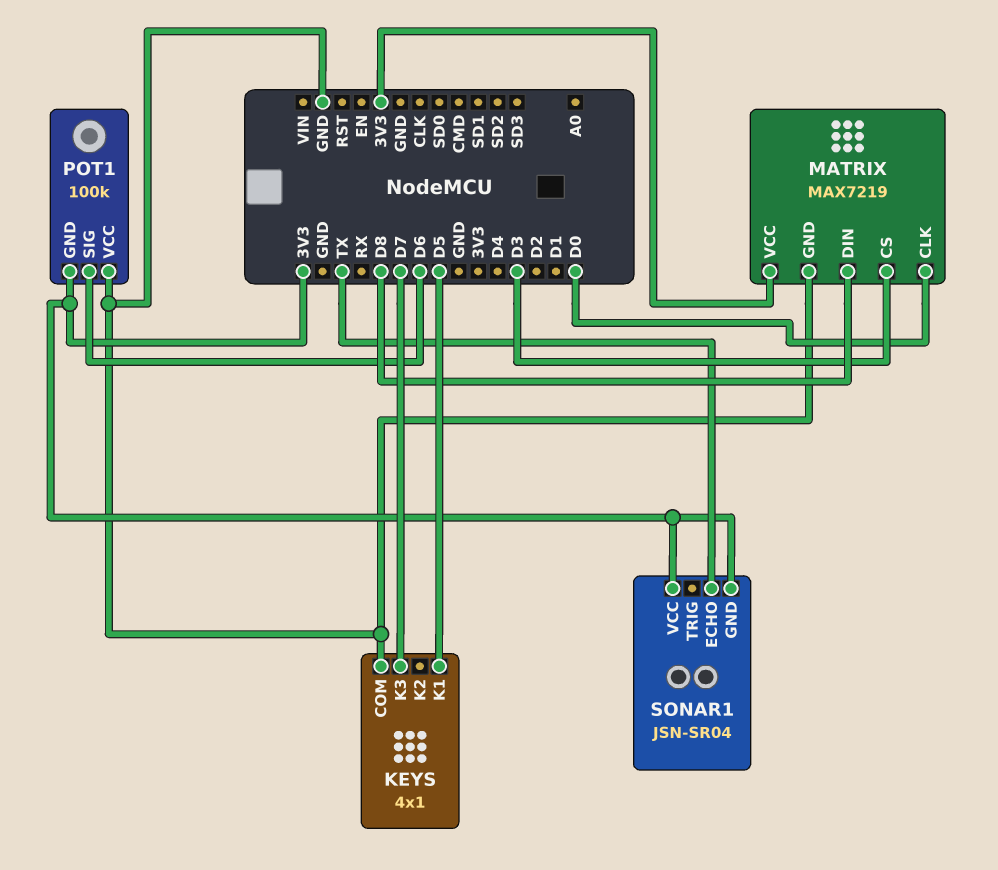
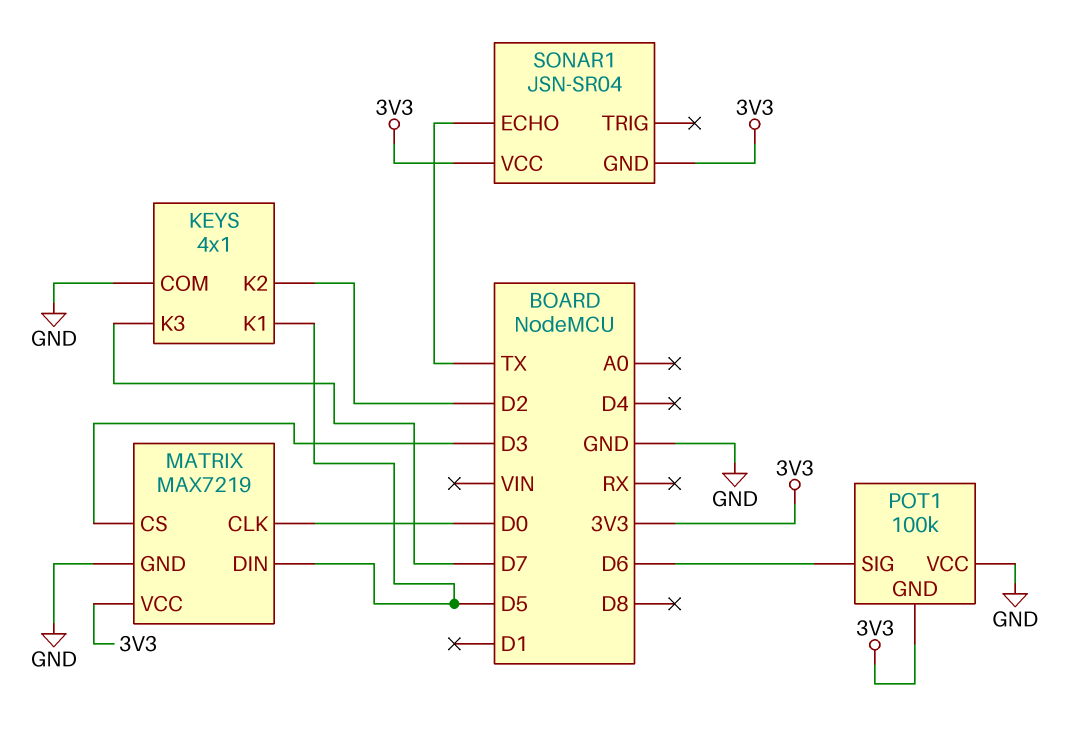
KEYS pin K2: none -> D2
MATRIX pin DIN: D8 -> D5

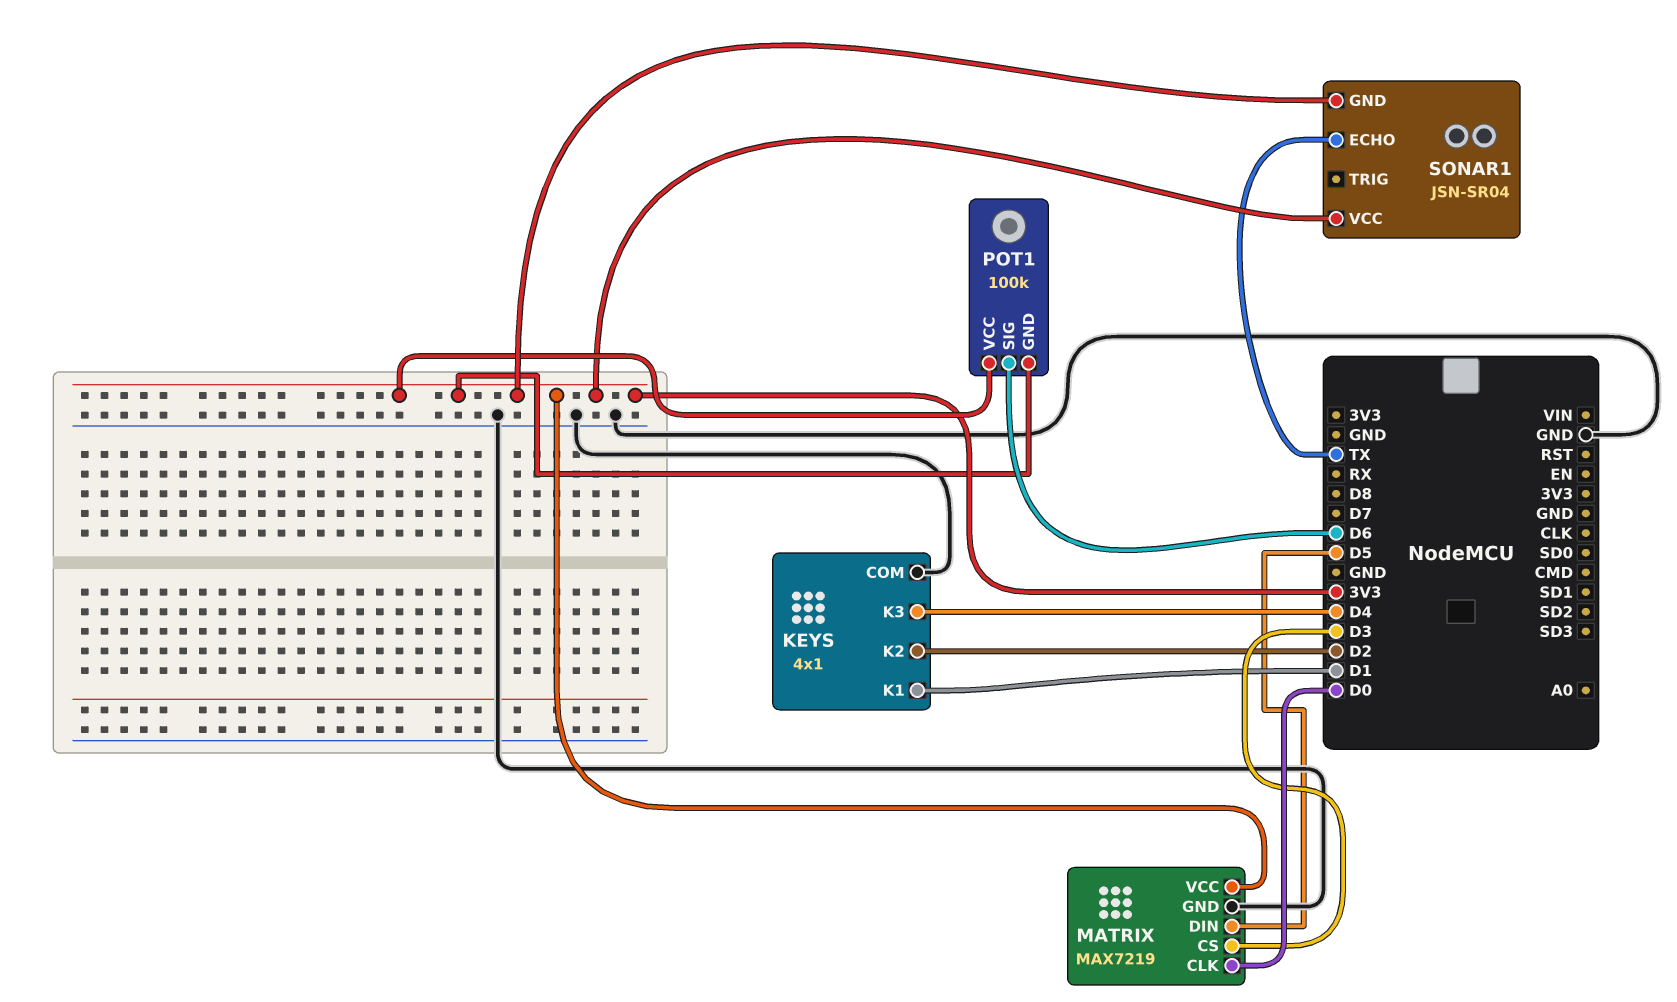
KEYS pin K1: D5 -> D1
KEYS pin K3: D7 -> D4
POT1 pin VCC: GND -> 3V3

